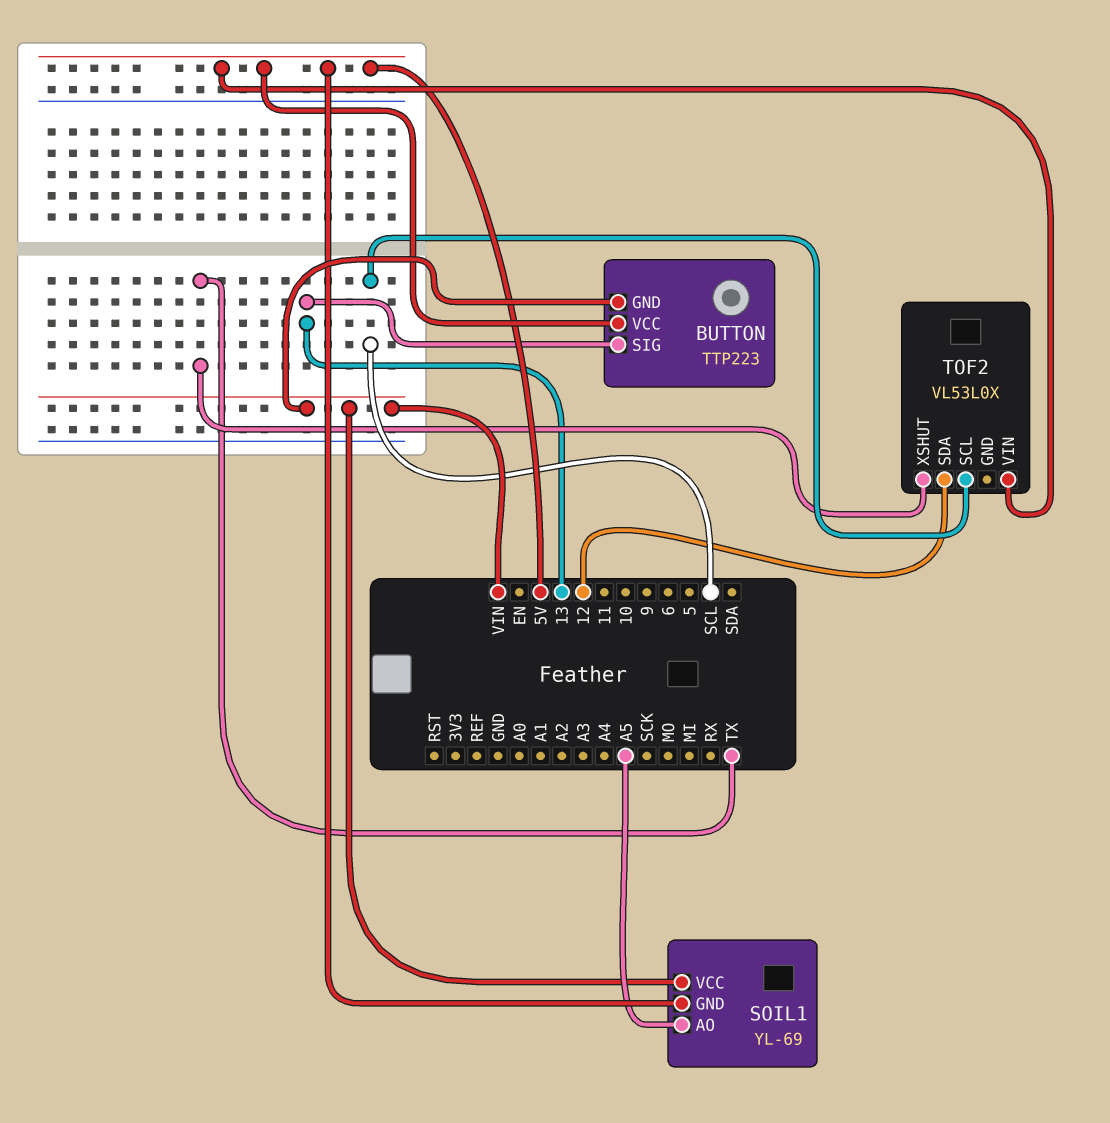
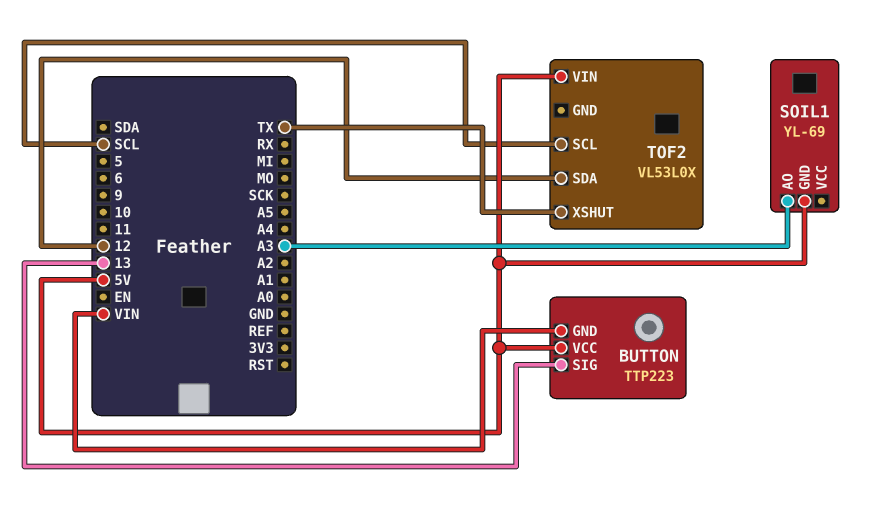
SOIL1 pin AO: A5 -> A3
SOIL1 pin VCC: VIN -> none

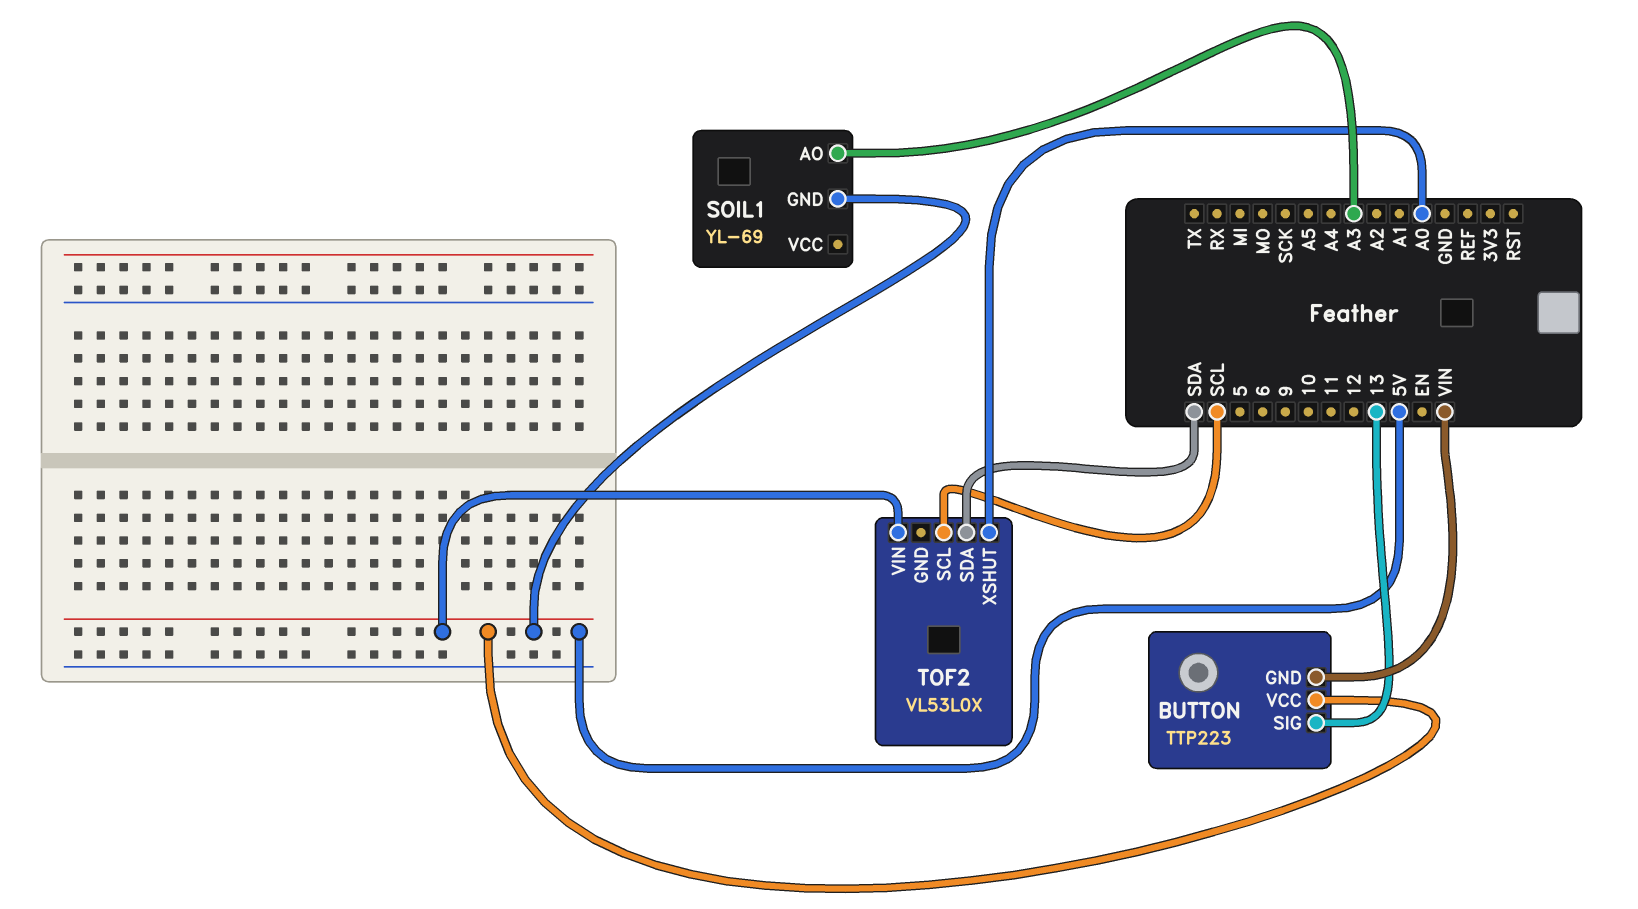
TOF2 pin SDA: 12 -> SDA
TOF2 pin XSHUT: TX -> A0

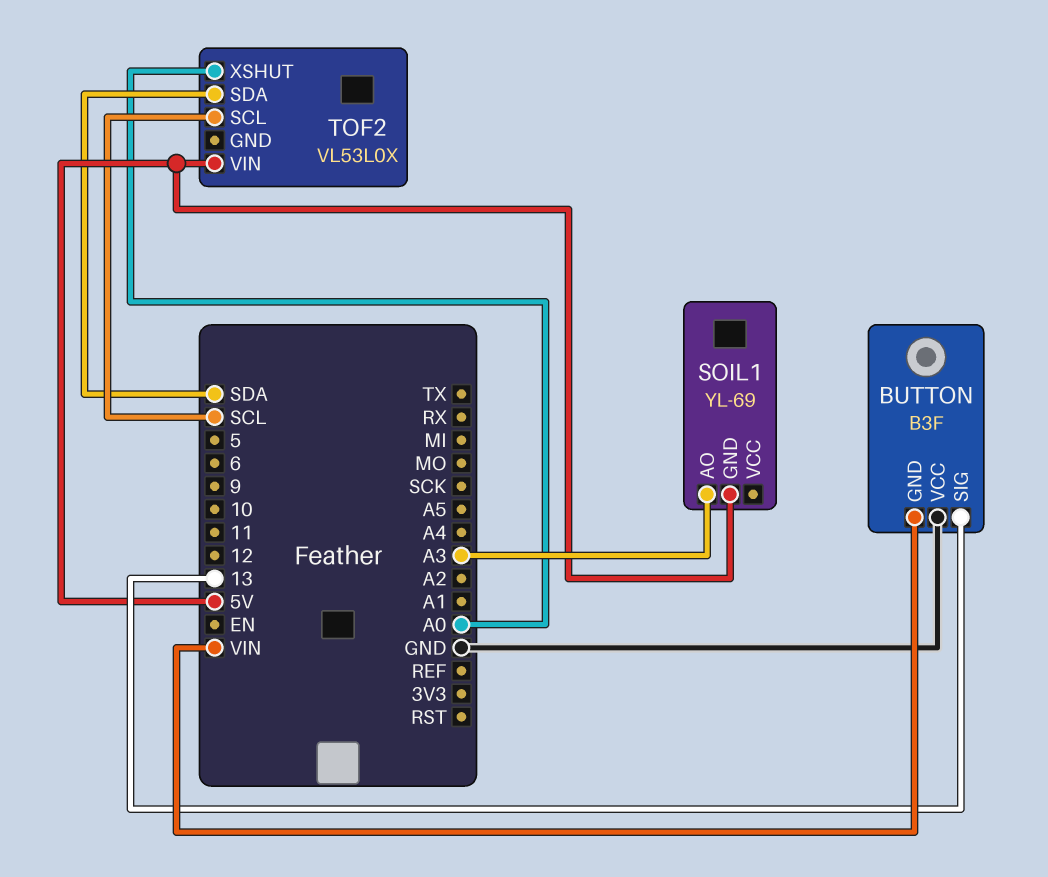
BUTTON: TTP223 -> B3F
BUTTON pin VCC: 5V -> GND

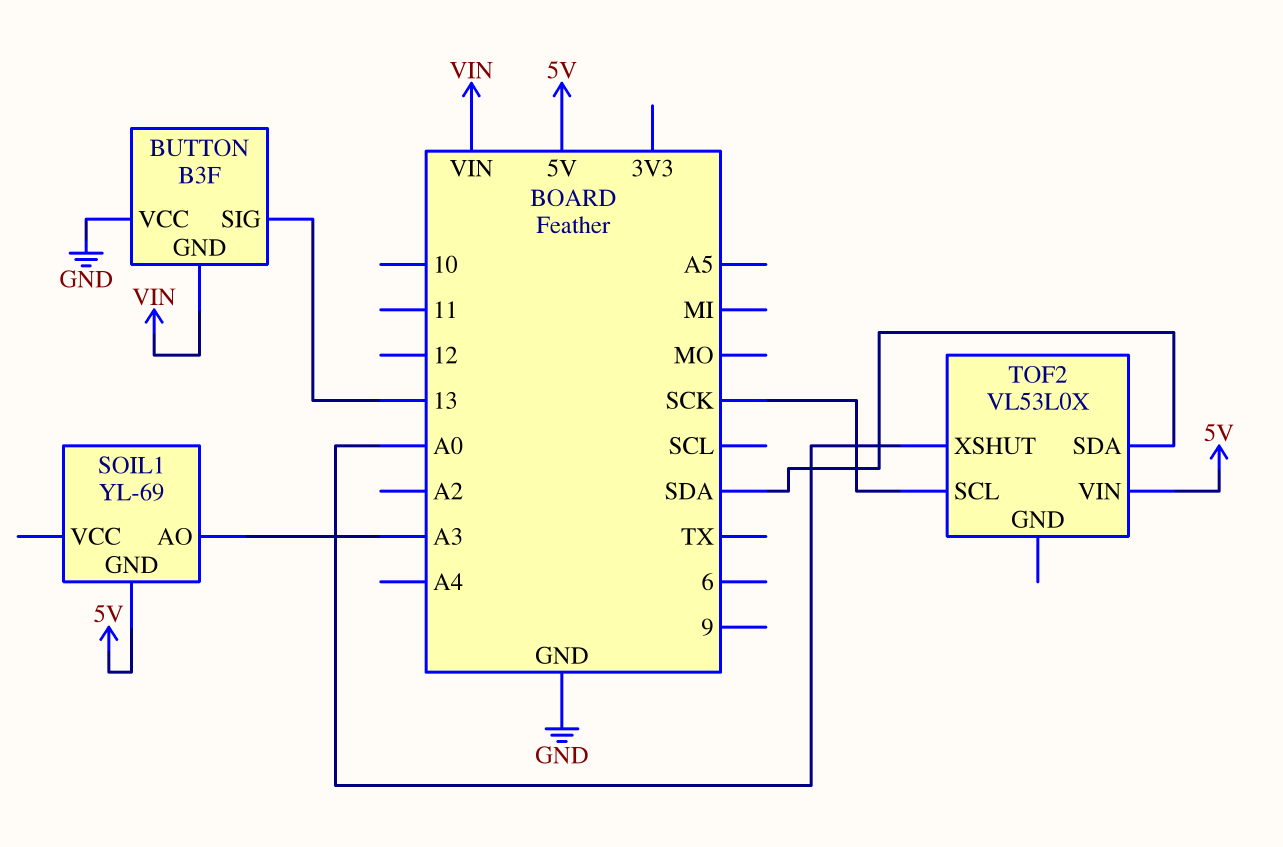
TOF2 pin SCL: SCL -> SCK

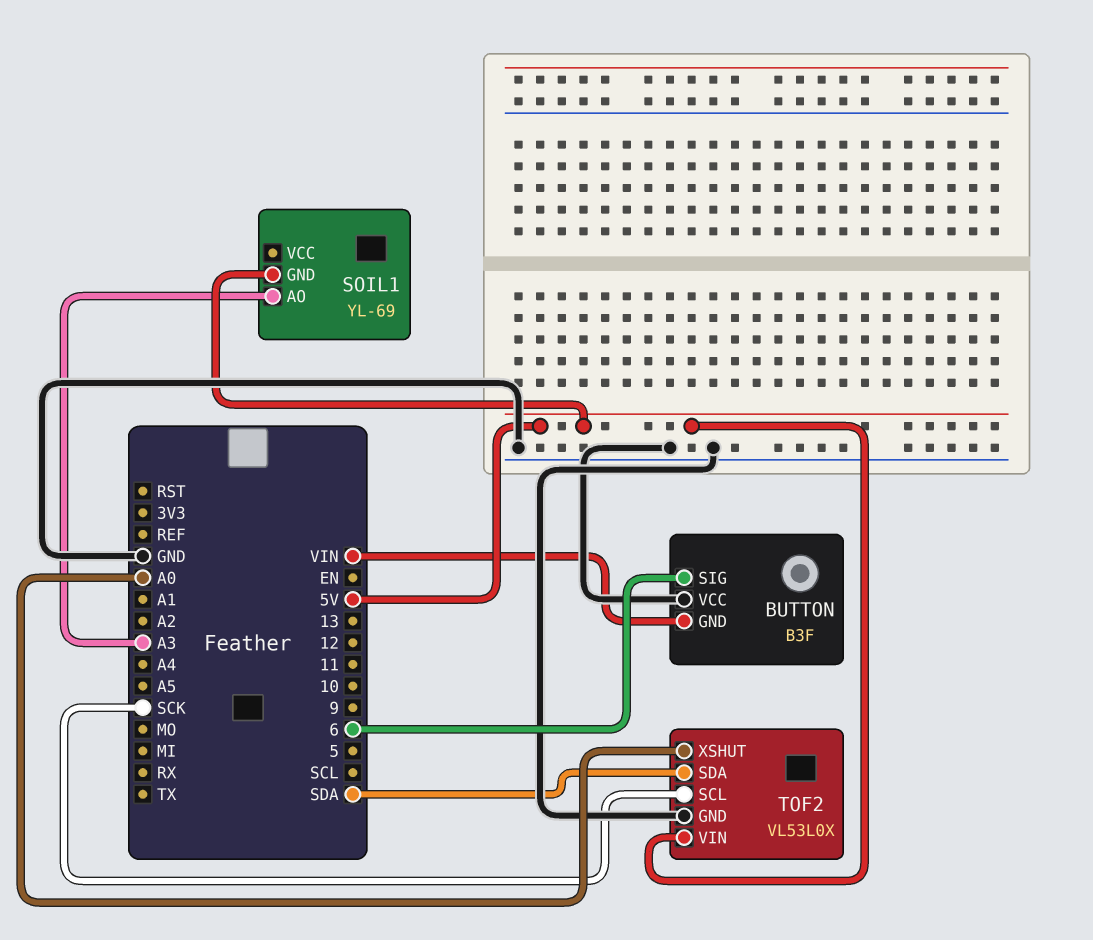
BUTTON pin SIG: 13 -> 6
TOF2 pin GND: none -> GND

